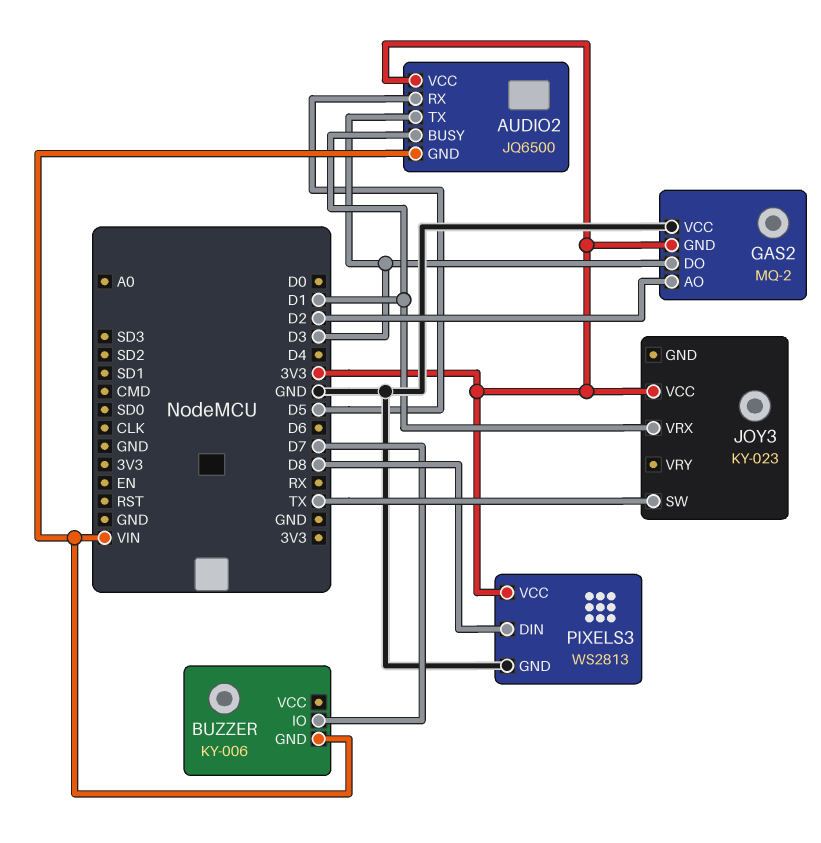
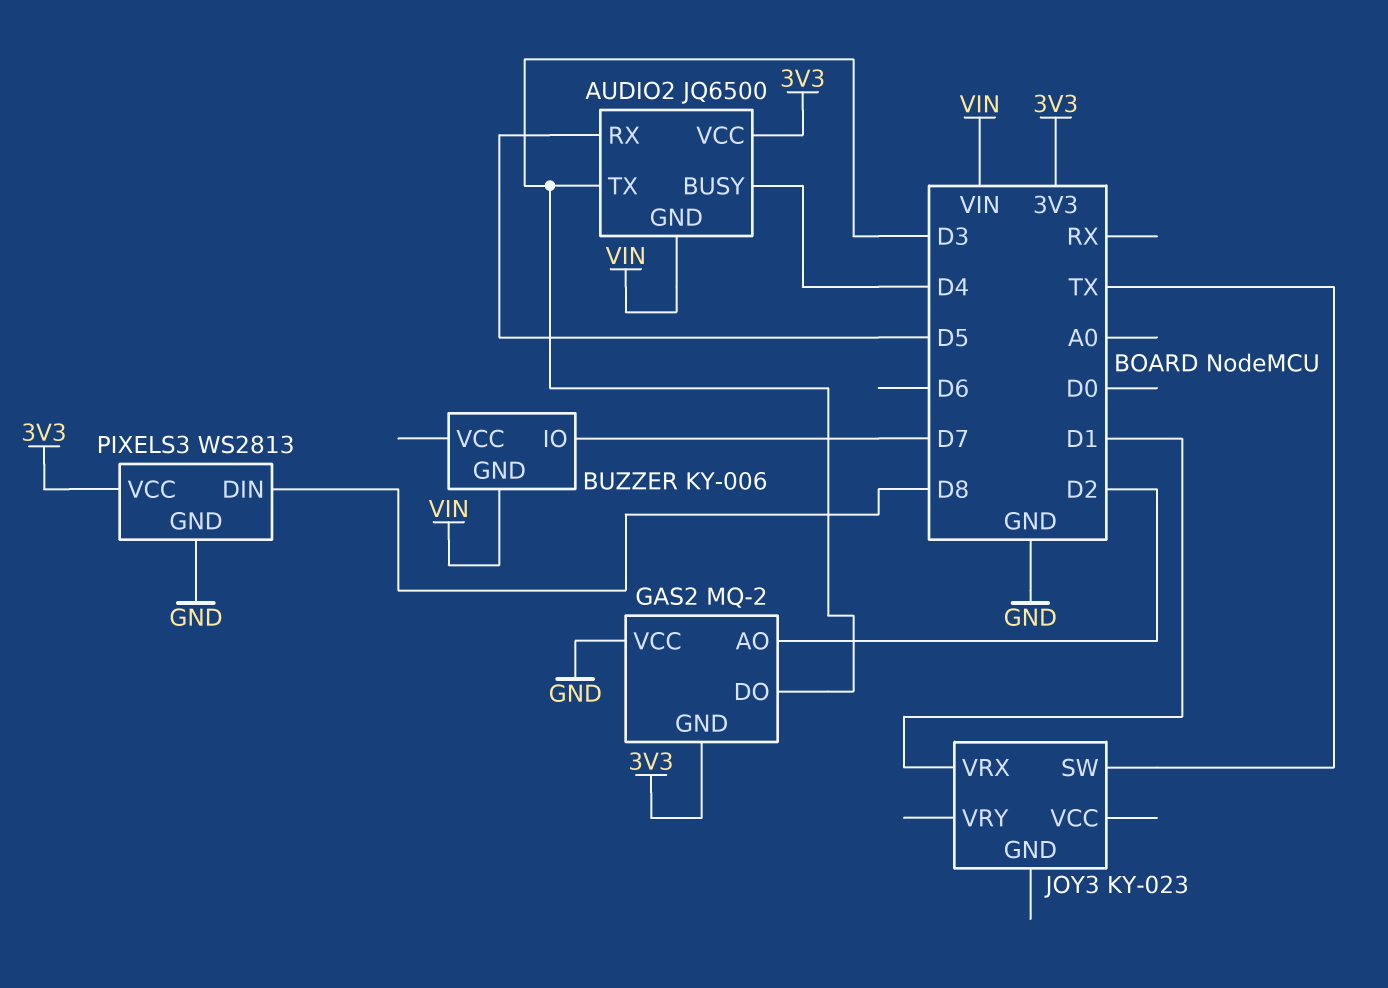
AUDIO2 pin BUSY: D1 -> D4
JOY3 pin VCC: 3V3 -> none

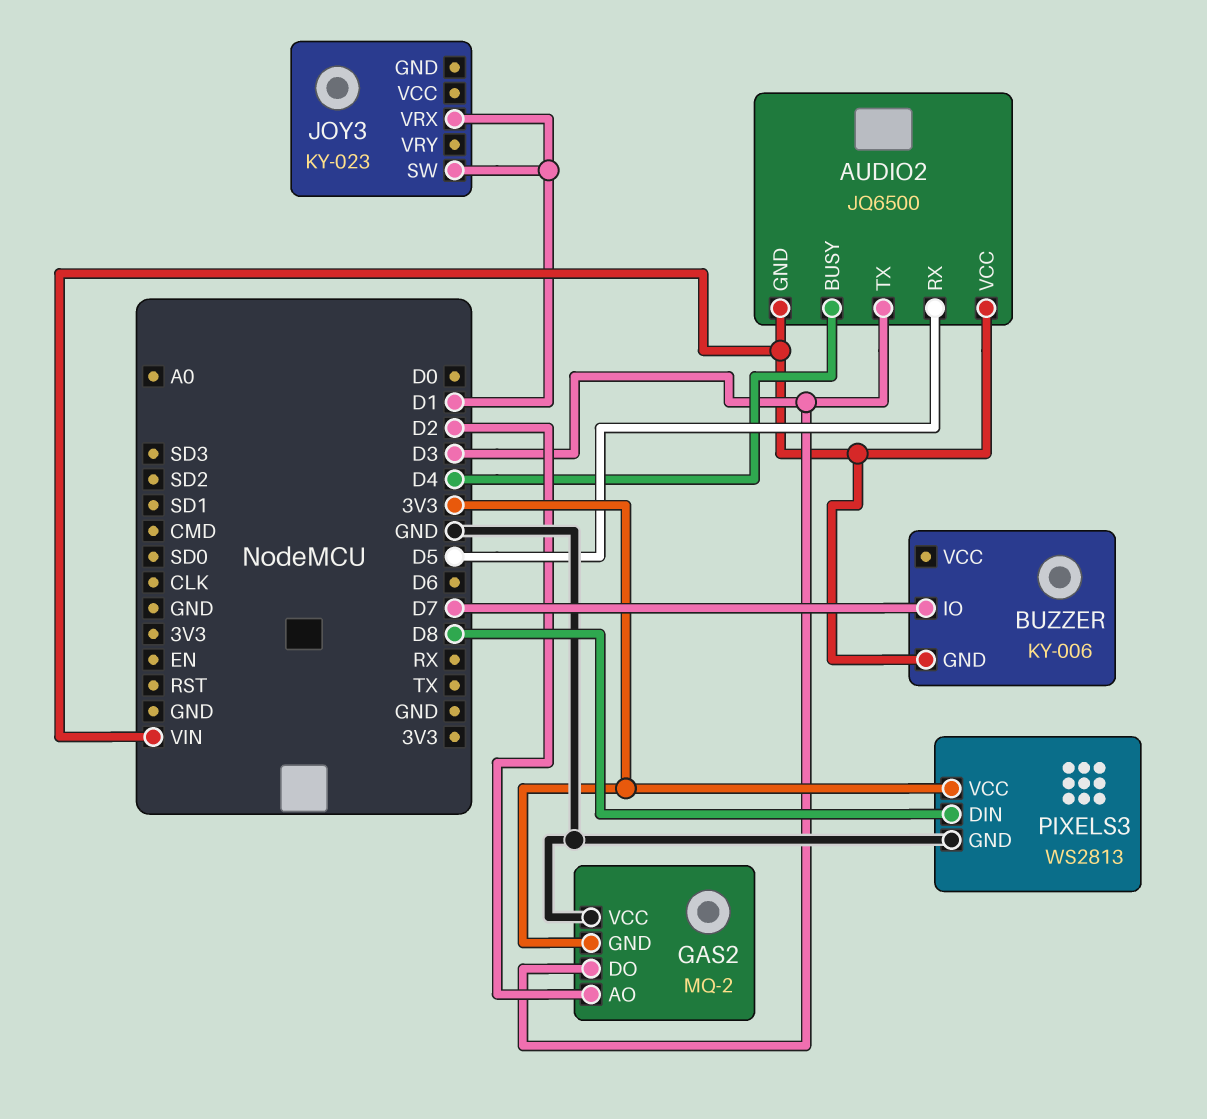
AUDIO2 pin VCC: 3V3 -> VIN
JOY3 pin SW: TX -> D1

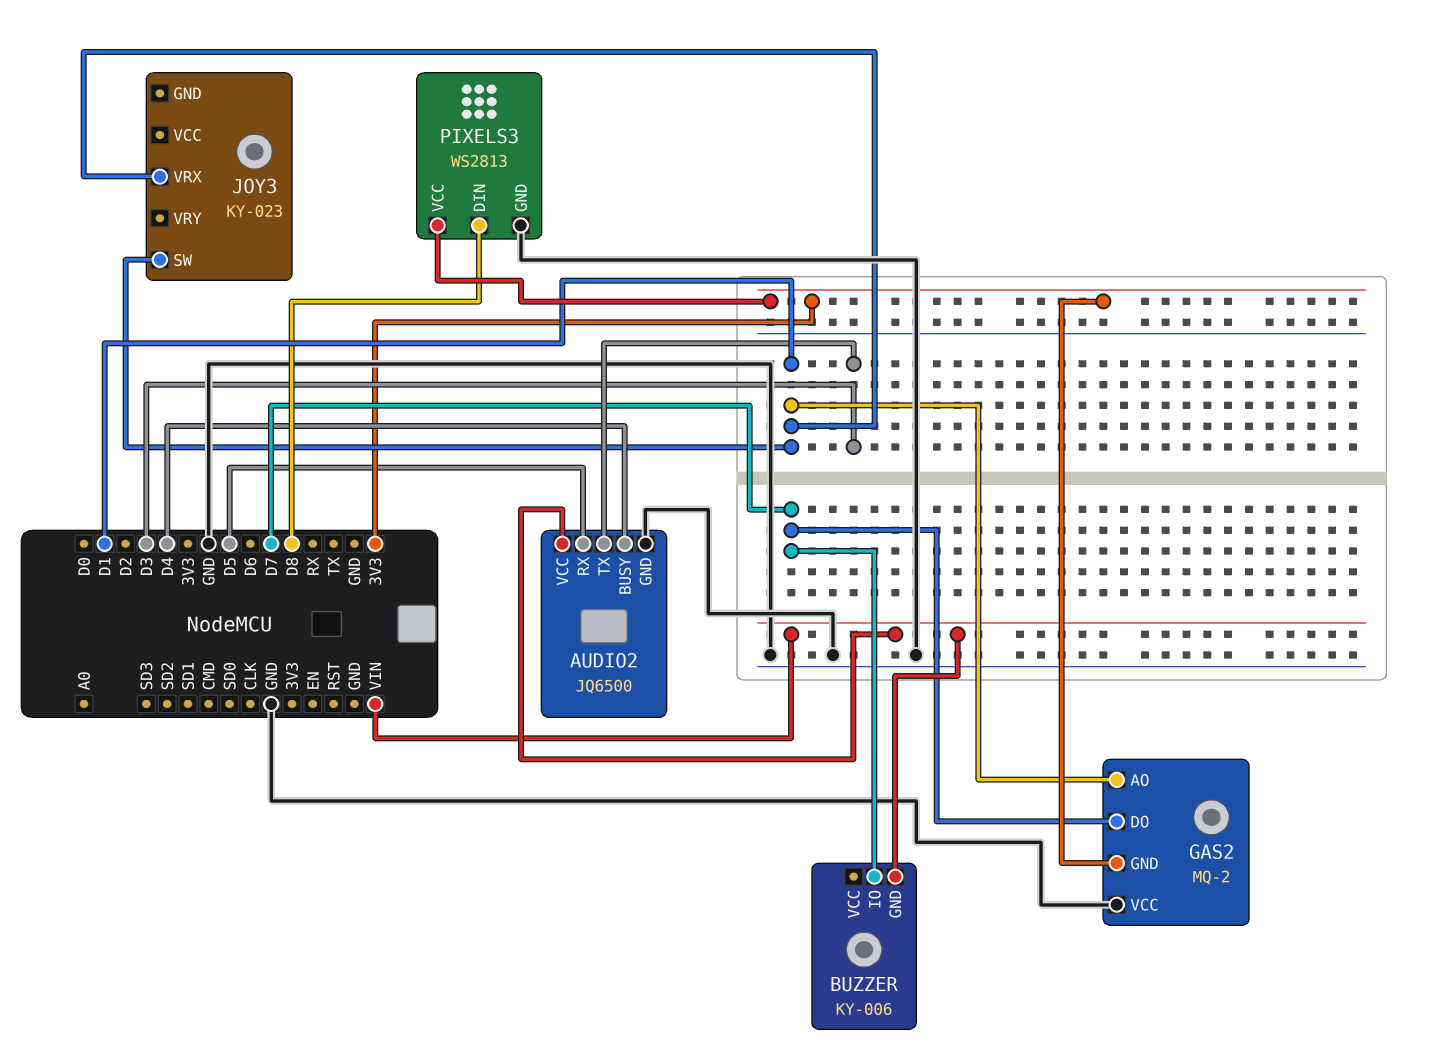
AUDIO2 pin GND: VIN -> GND
GAS2 pin AO: D2 -> D1
GAS2 pin DO: D3 -> D7

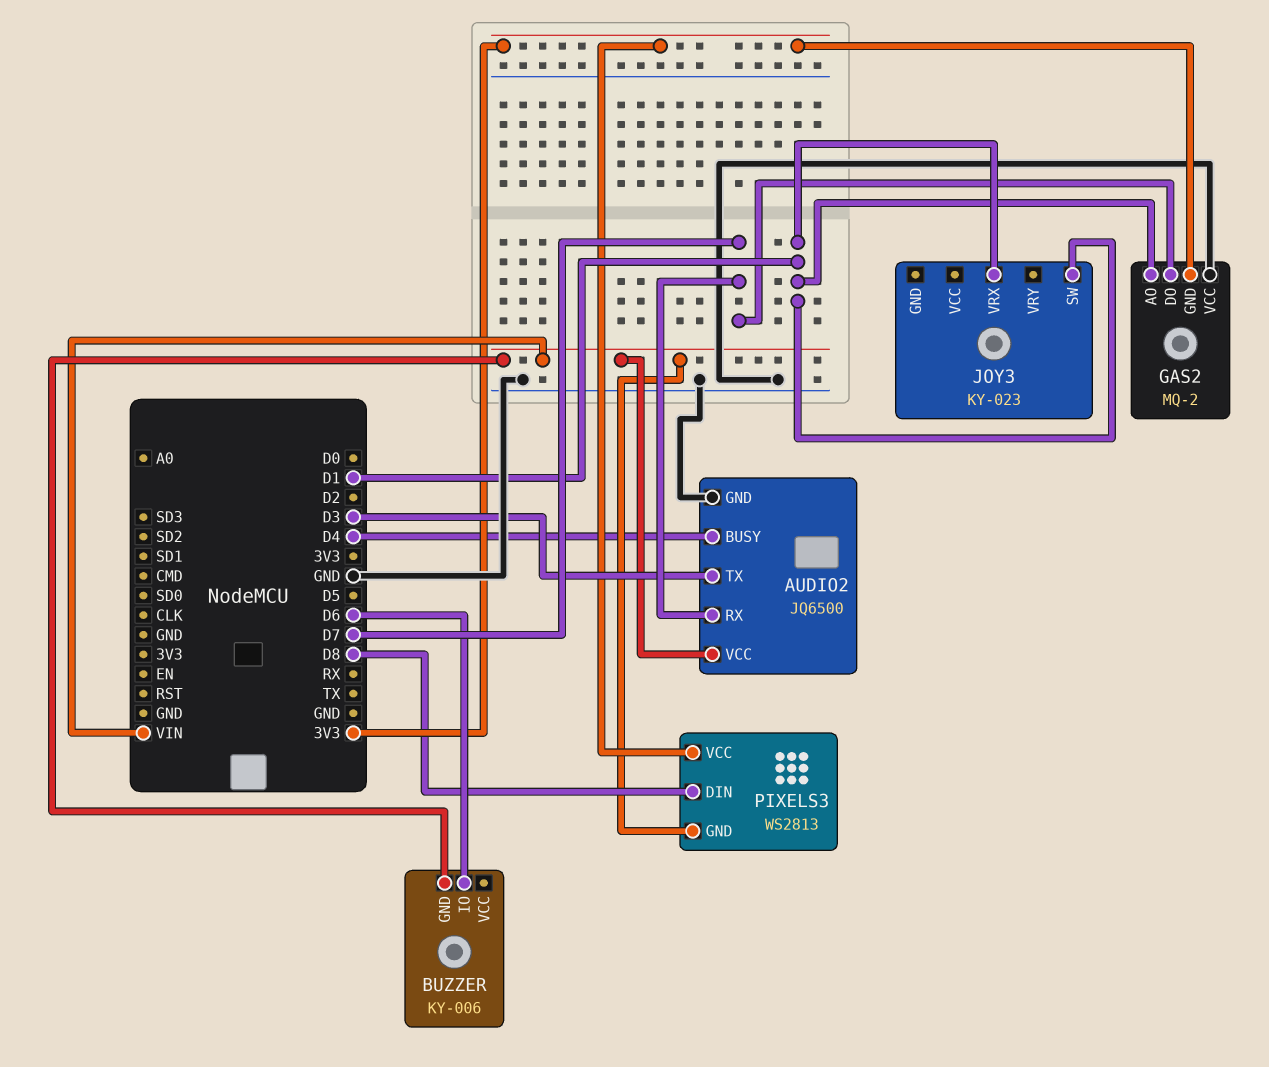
AUDIO2 pin RX: D5 -> D7
BUZZER pin IO: D7 -> D6
PIXELS3 pin GND: GND -> VIN

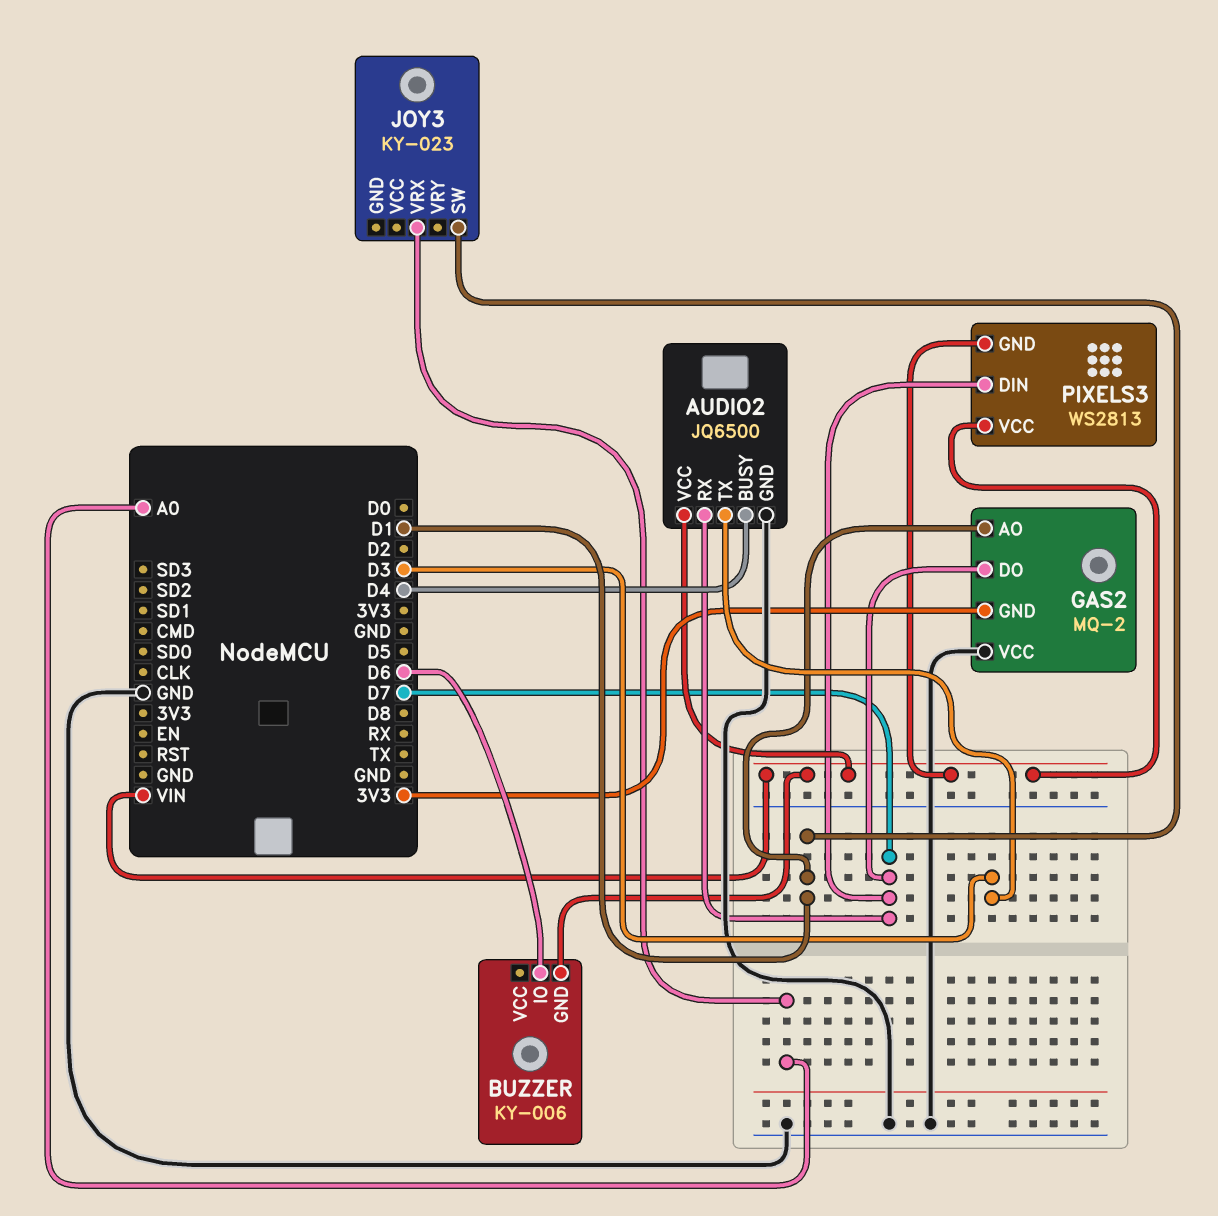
JOY3 pin VRX: D1 -> A0
PIXELS3 pin DIN: D8 -> D7
PIXELS3 pin VCC: 3V3 -> VIN

